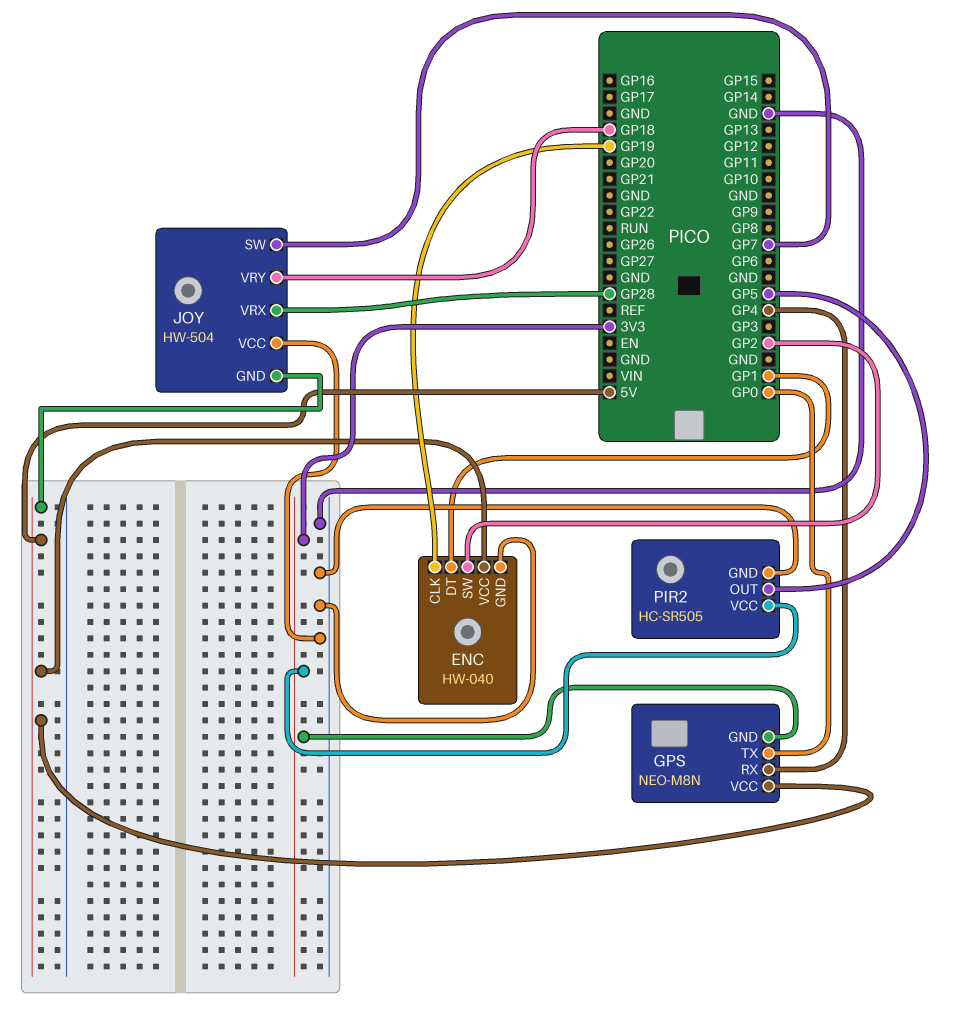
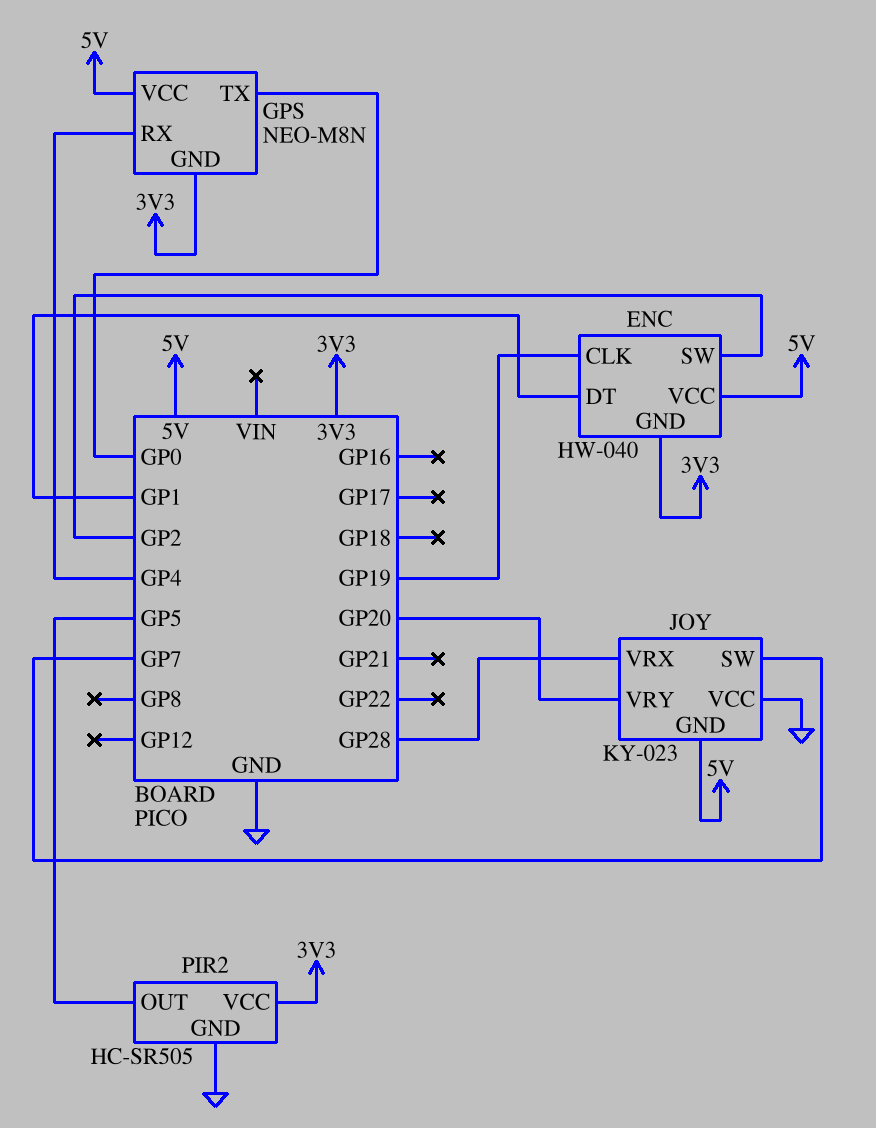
ENC pin GND: GND -> 3V3
JOY: HW-504 -> KY-023
JOY pin VRY: GP18 -> GP20

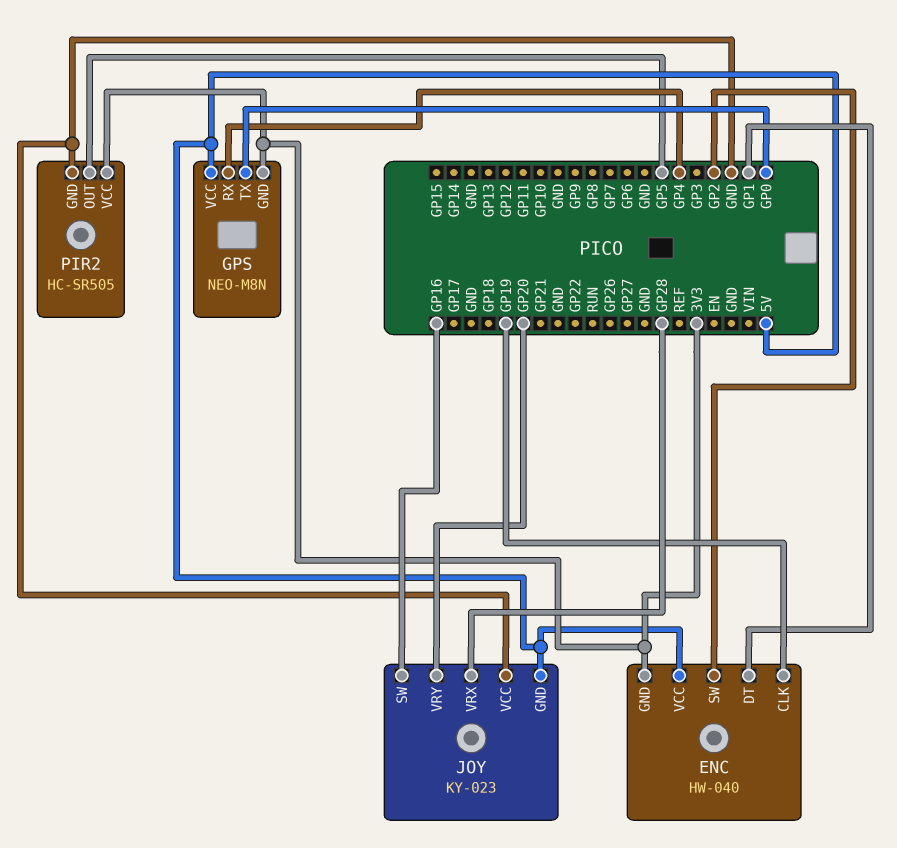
JOY pin SW: GP7 -> GP16

